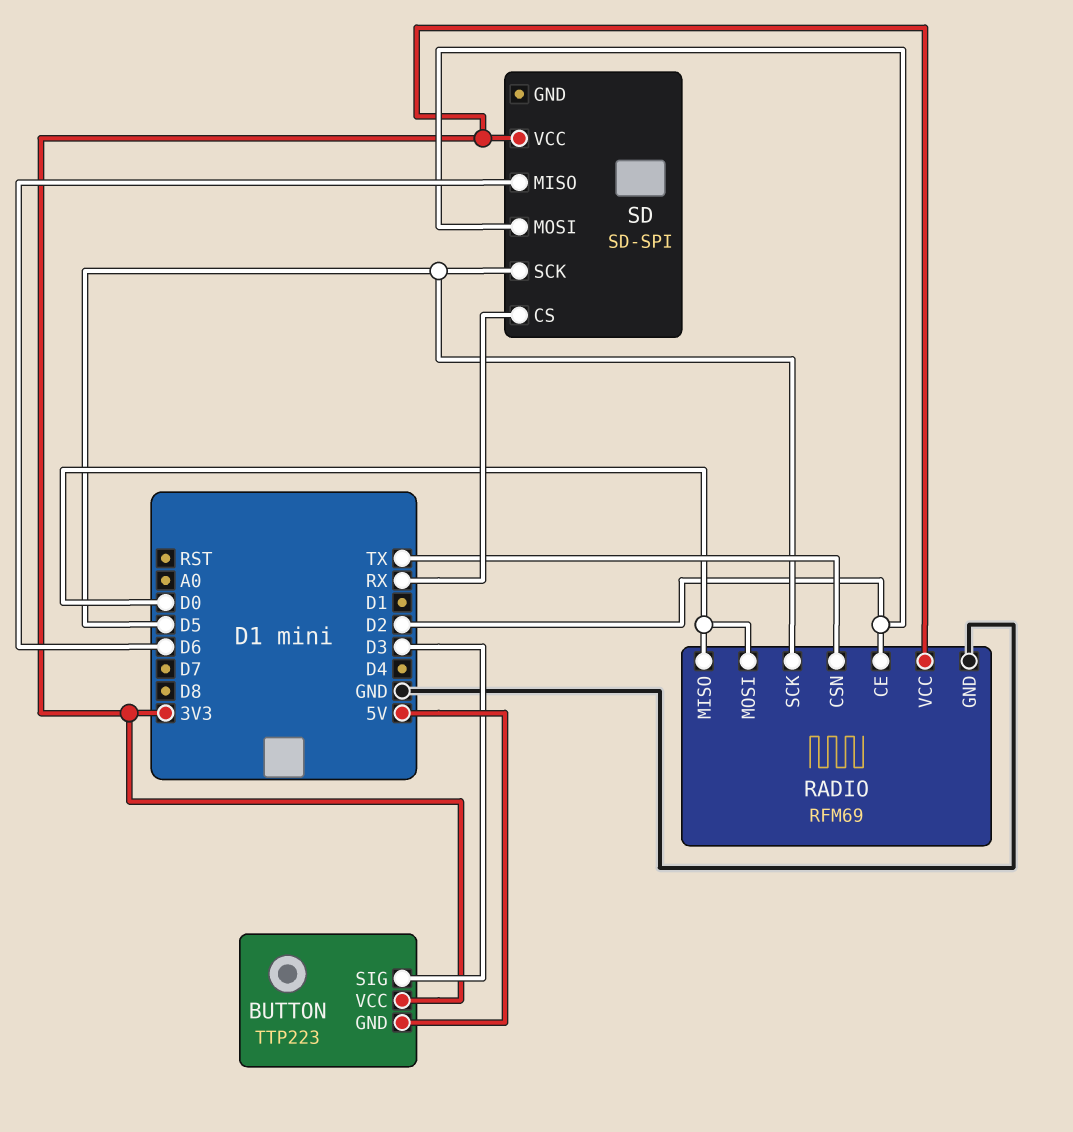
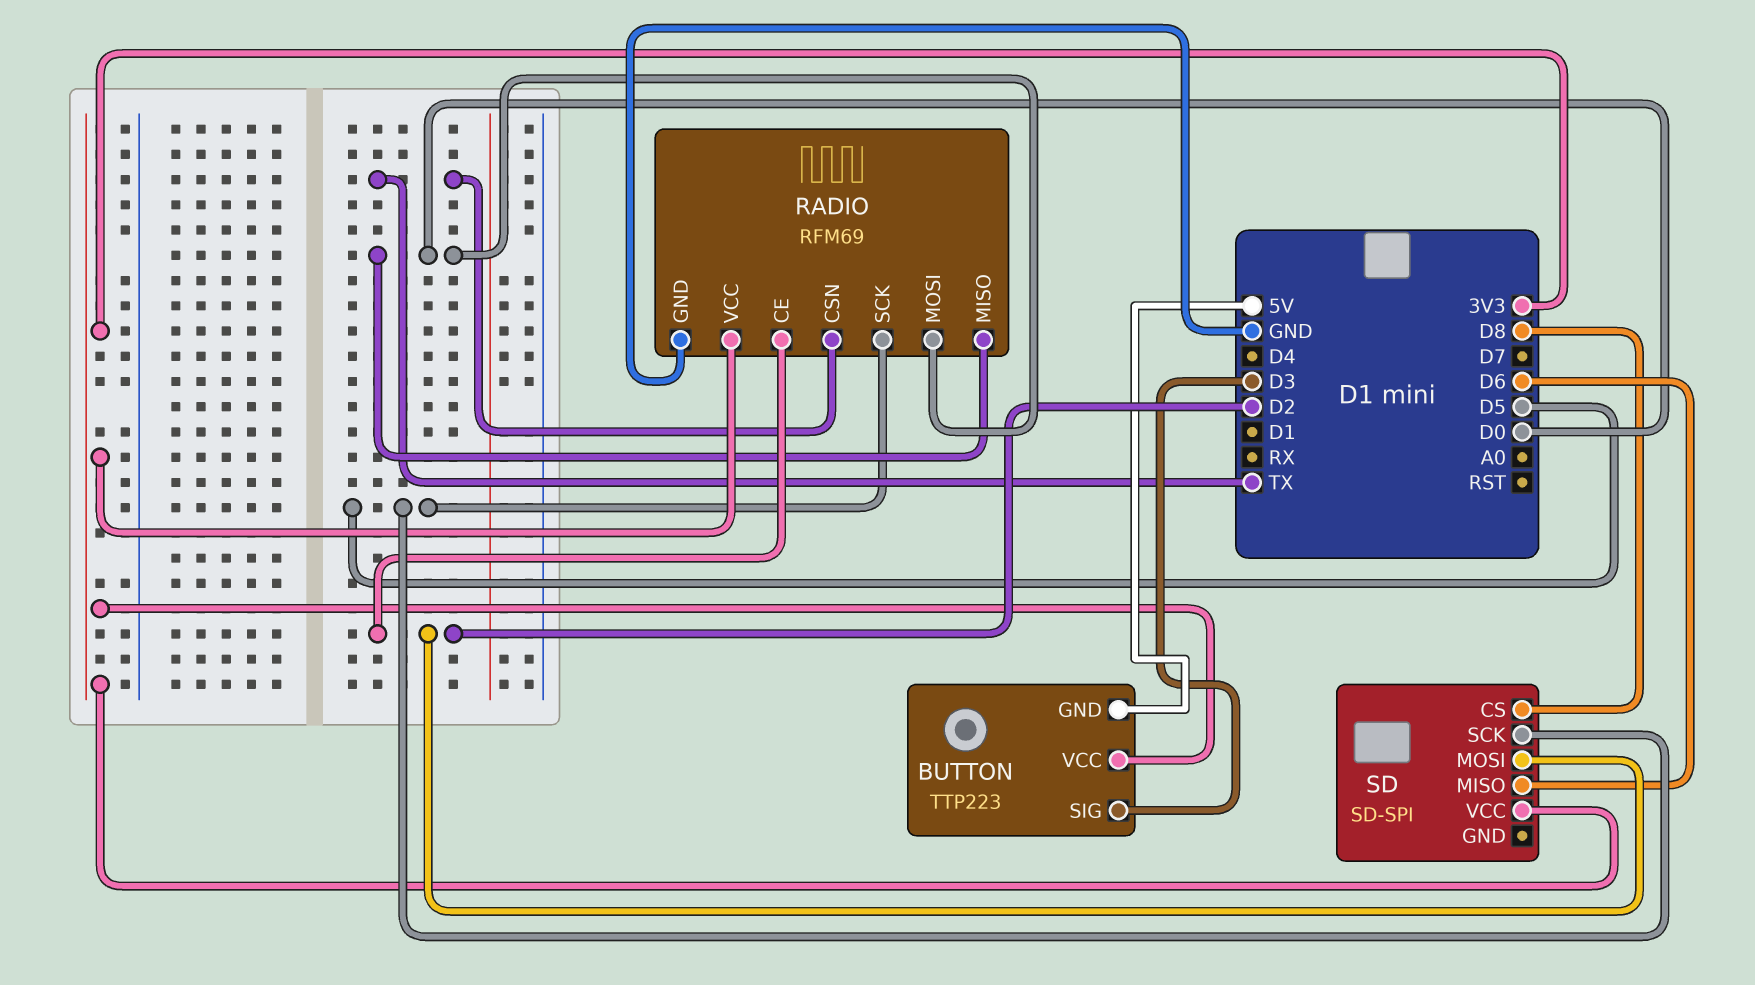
SD pin CS: RX -> D8

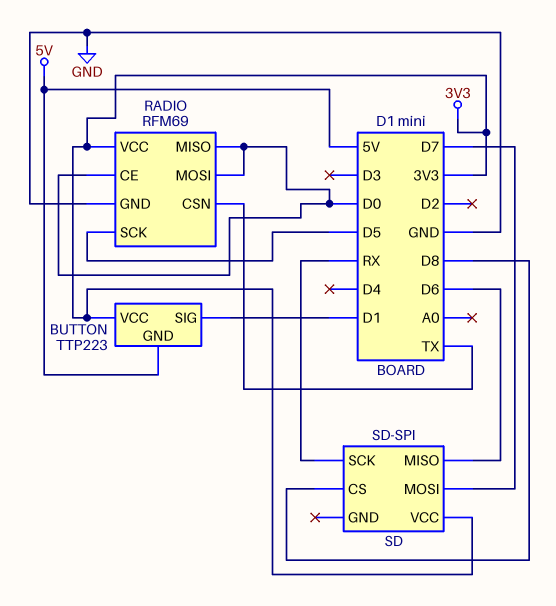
BUTTON pin SIG: D3 -> D1
RADIO pin CE: D2 -> D0
SD pin MOSI: D2 -> D7
SD pin SCK: D5 -> RX

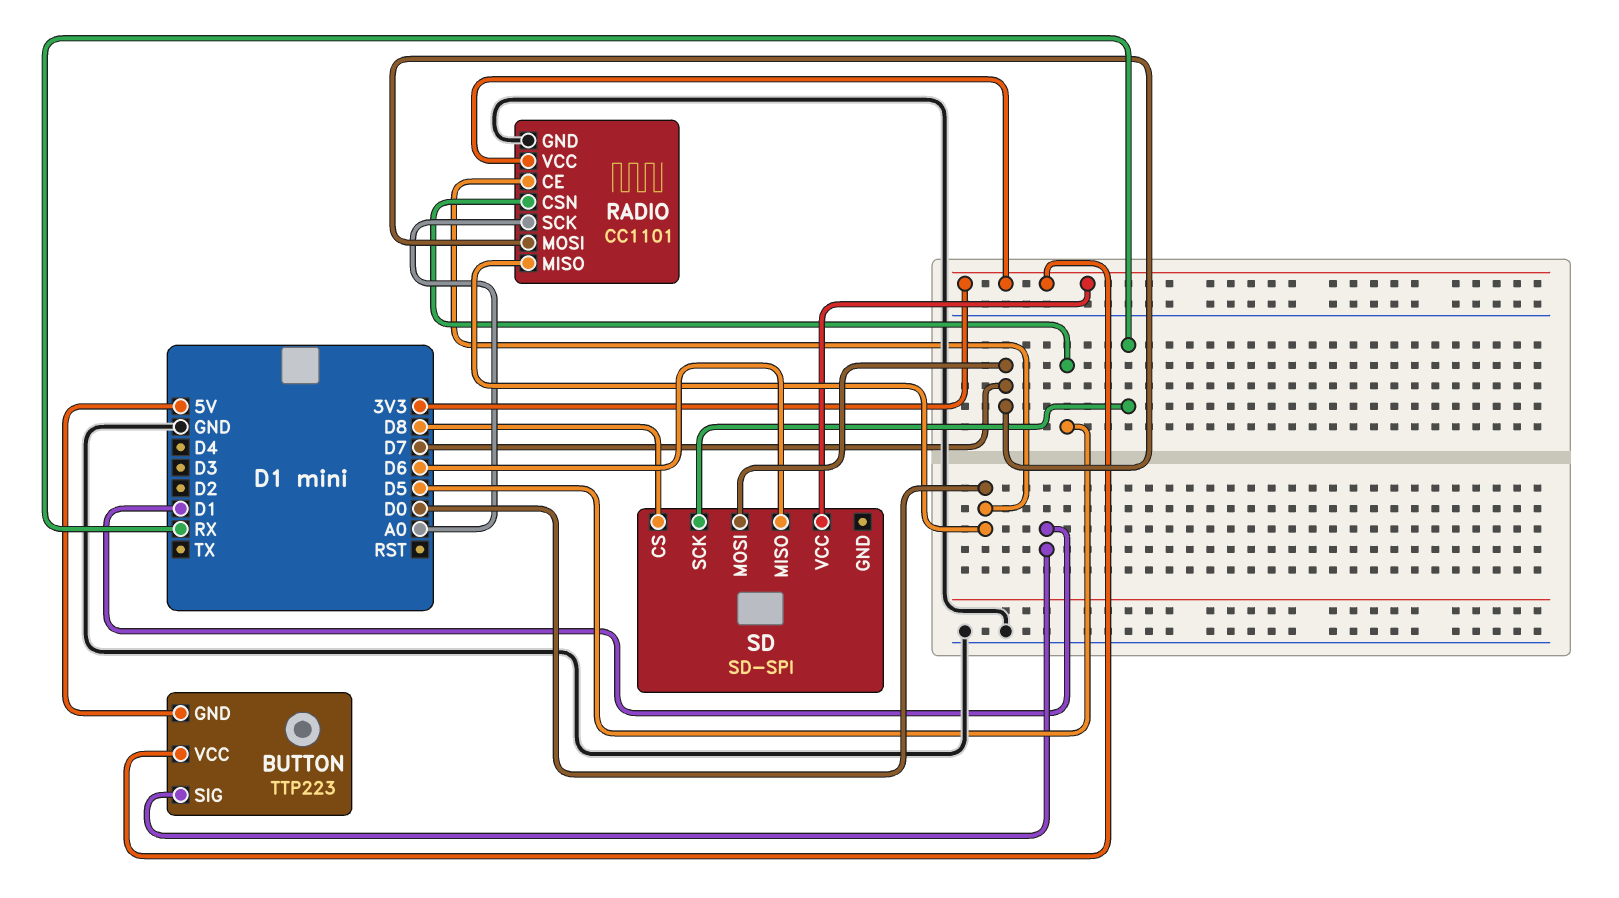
RADIO: RFM69 -> CC1101
RADIO pin CSN: TX -> D5
RADIO pin MOSI: D0 -> D7
RADIO pin SCK: D5 -> A0

